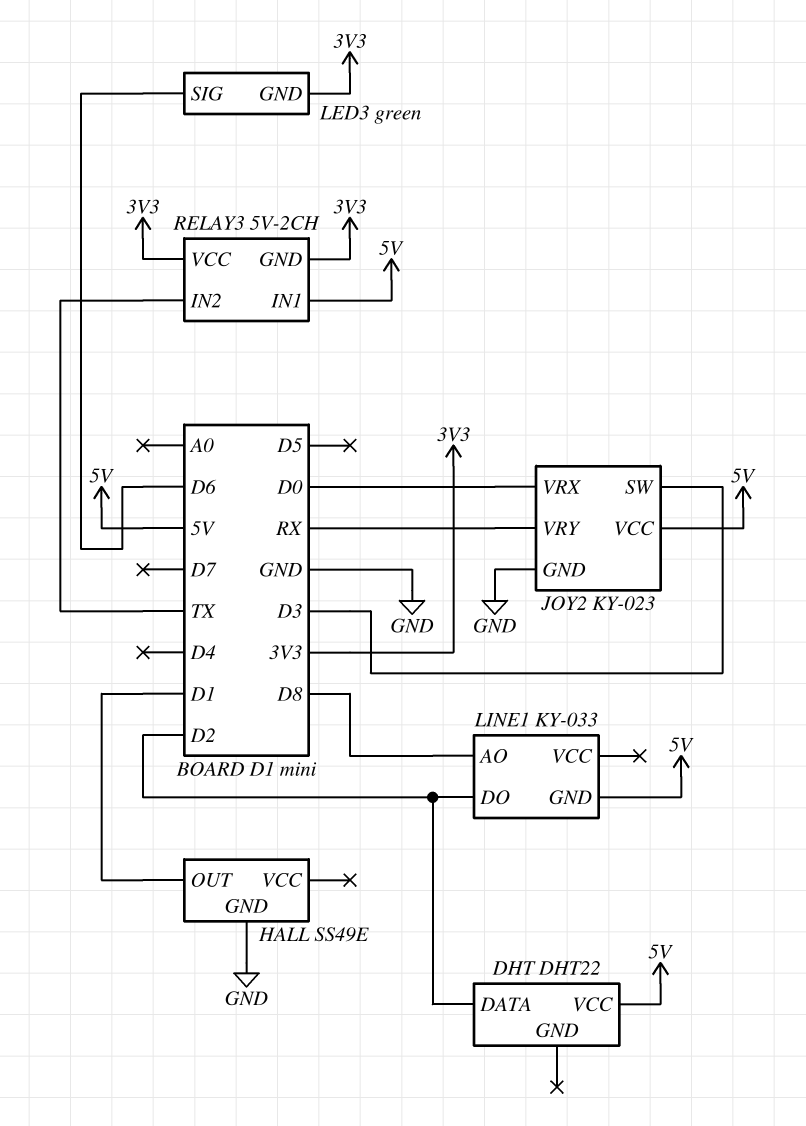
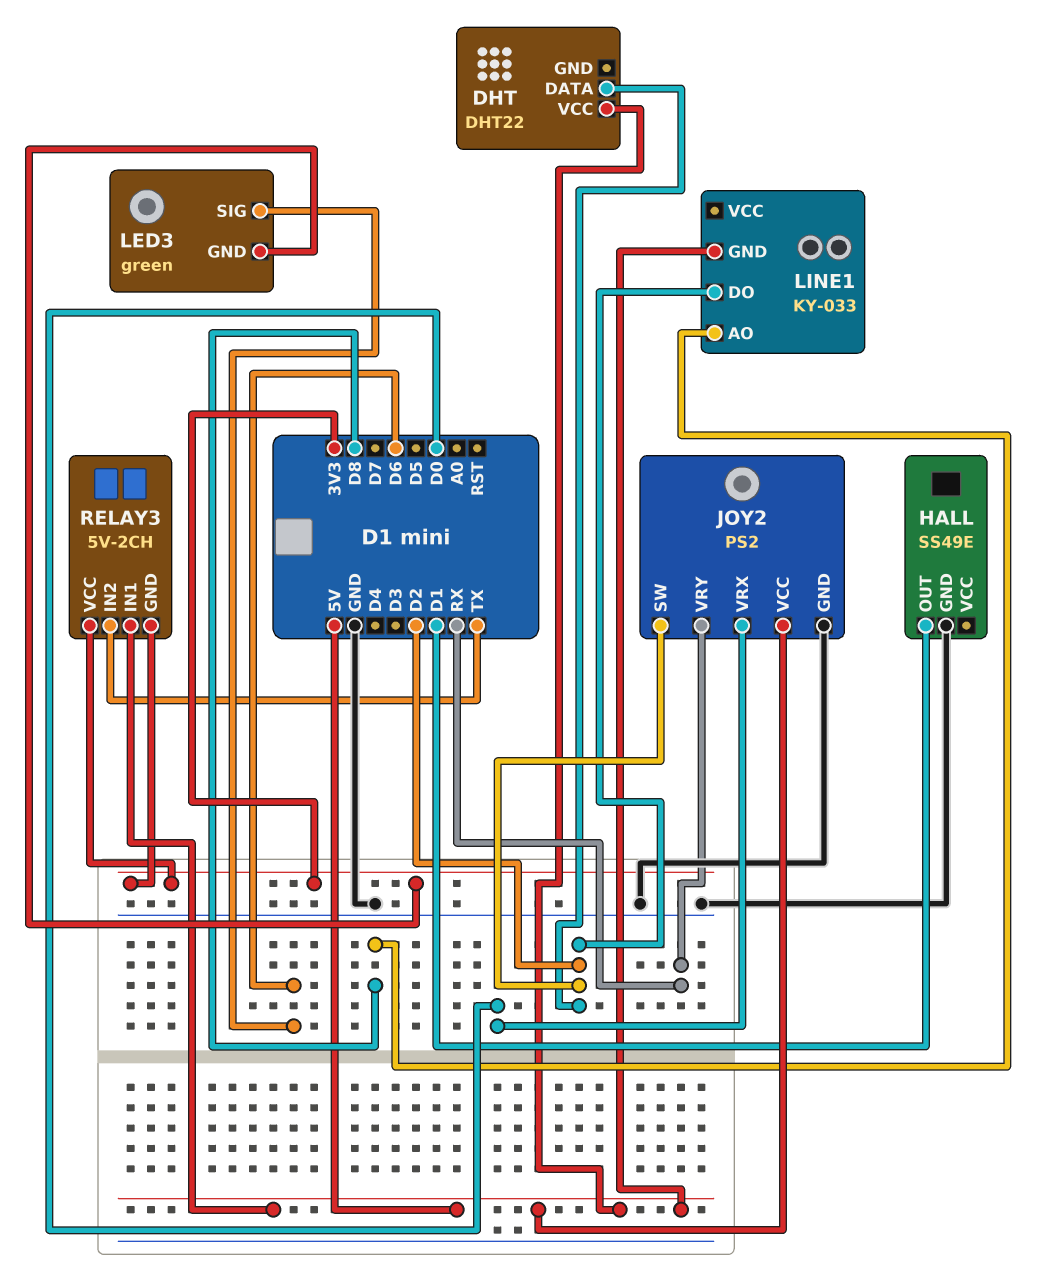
JOY2: KY-023 -> PS2
JOY2 pin SW: D3 -> D2

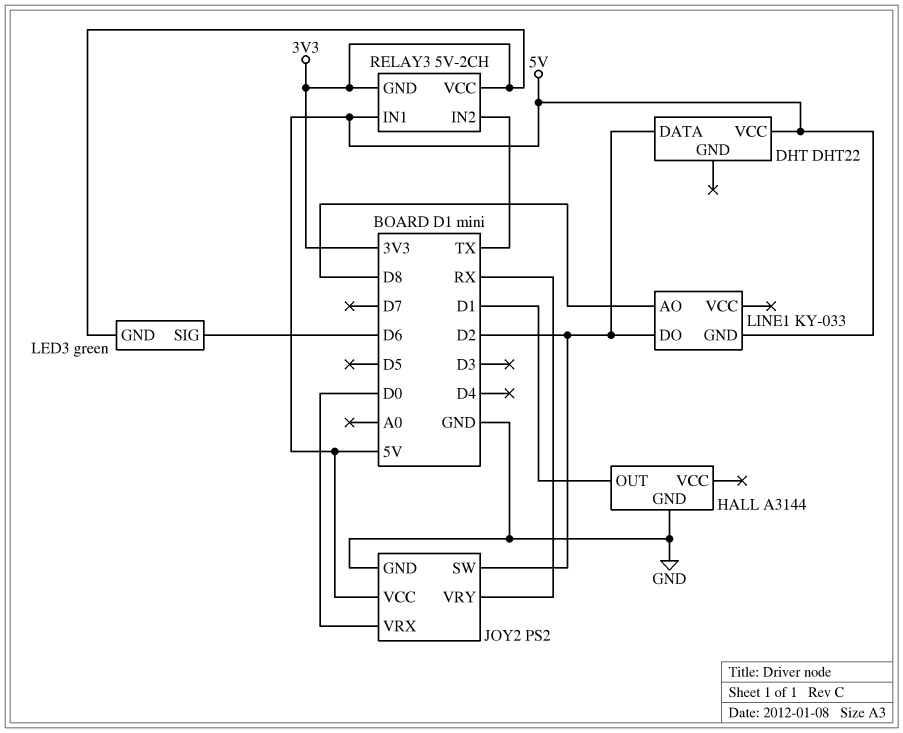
HALL: SS49E -> A3144

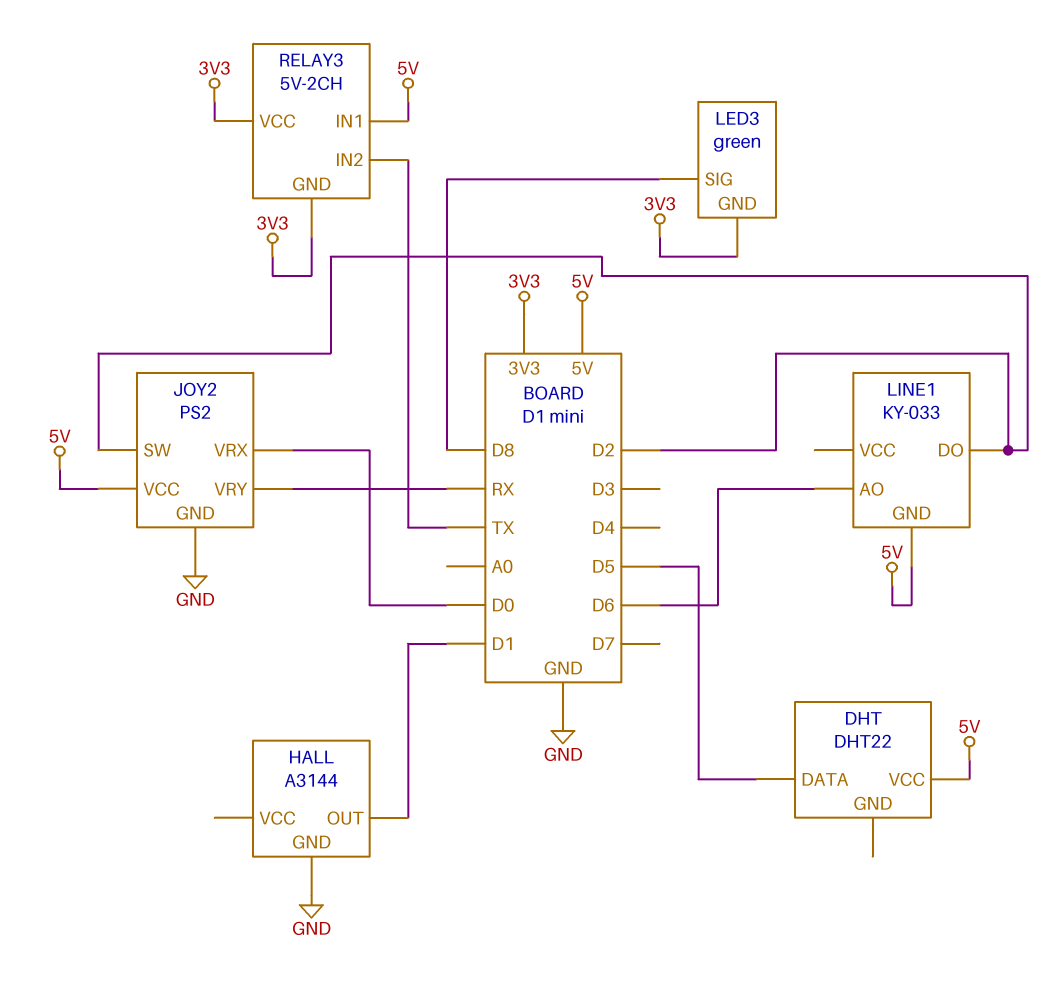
DHT pin DATA: D2 -> D5
LED3 pin SIG: D6 -> D8
LINE1 pin AO: D8 -> D6

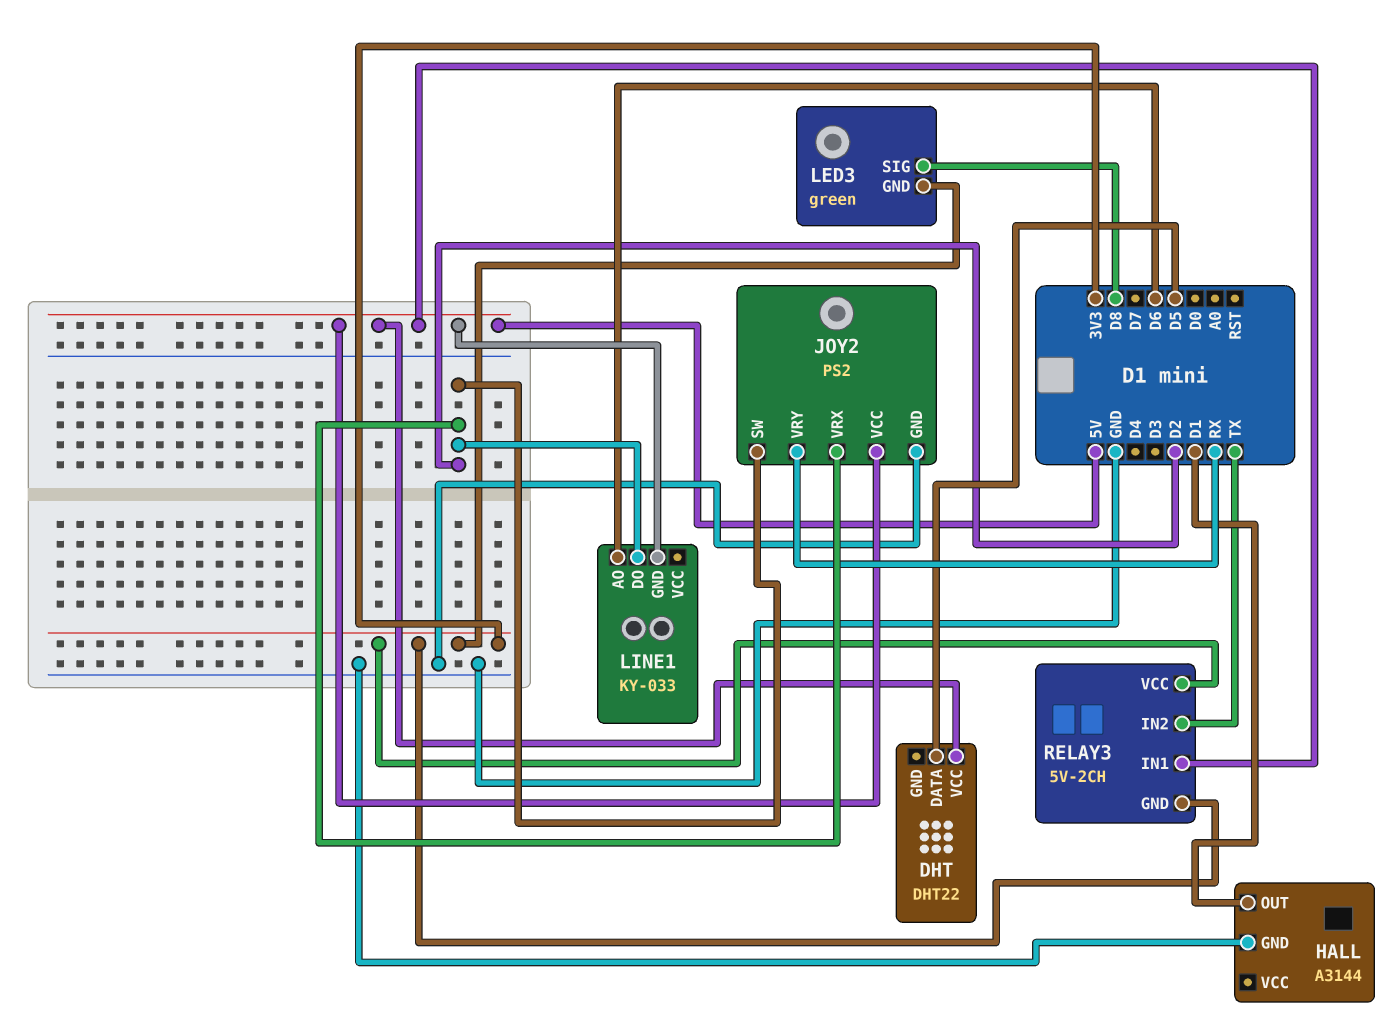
JOY2 pin VRX: D0 -> D2

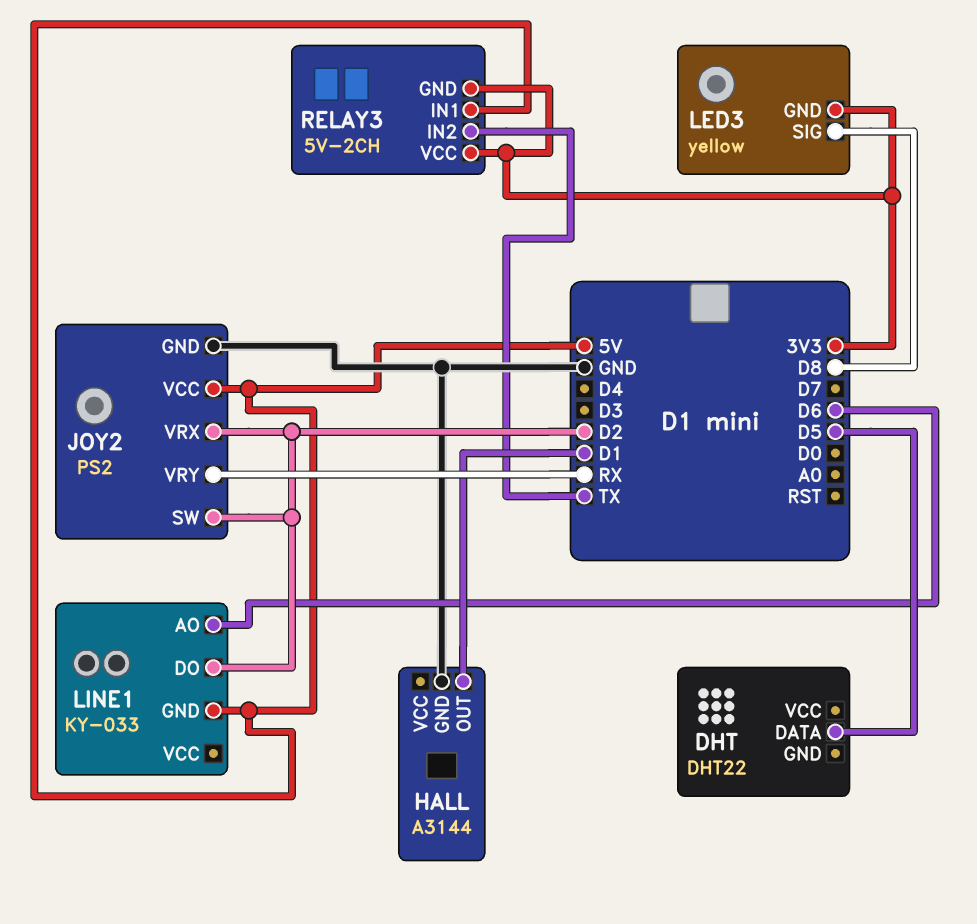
DHT pin VCC: 5V -> none
LED3: green -> yellow

